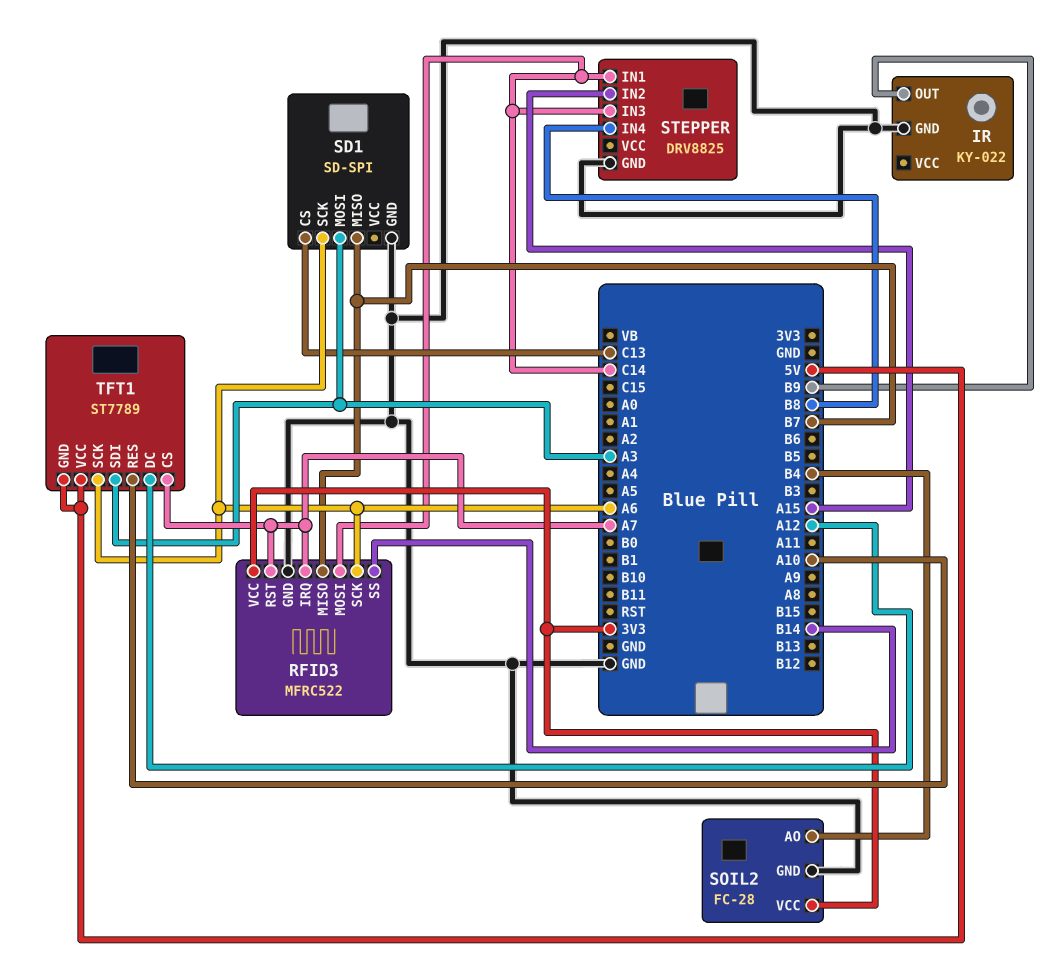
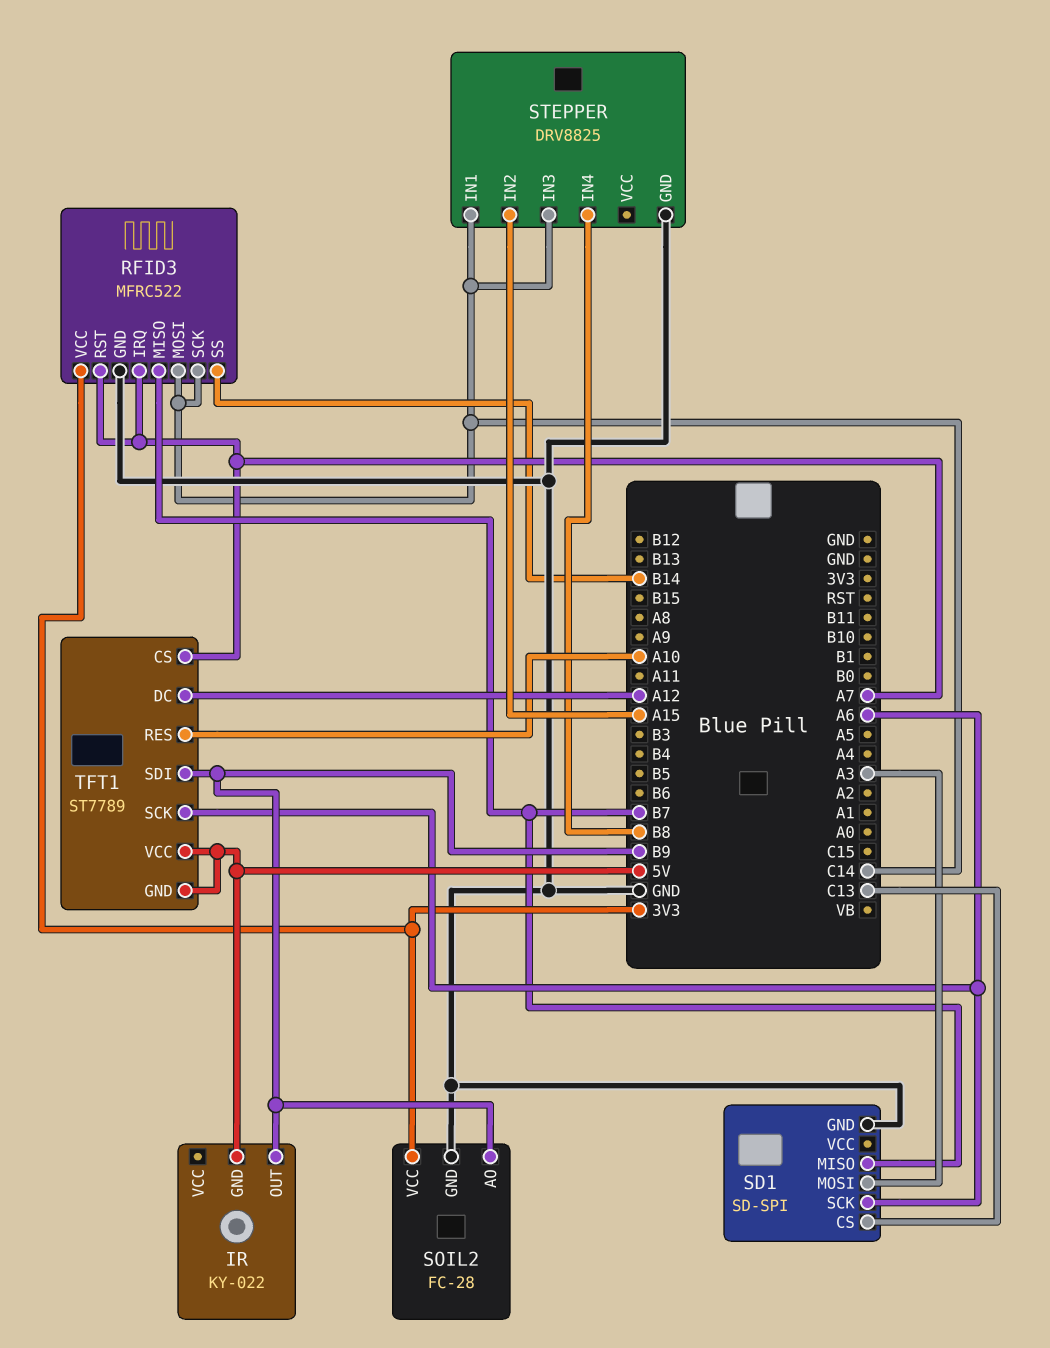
IR pin GND: GND -> 5V
RFID3 pin SCK: A6 -> C14
SOIL2 pin AO: B4 -> B9
TFT1 pin SDI: A3 -> B9

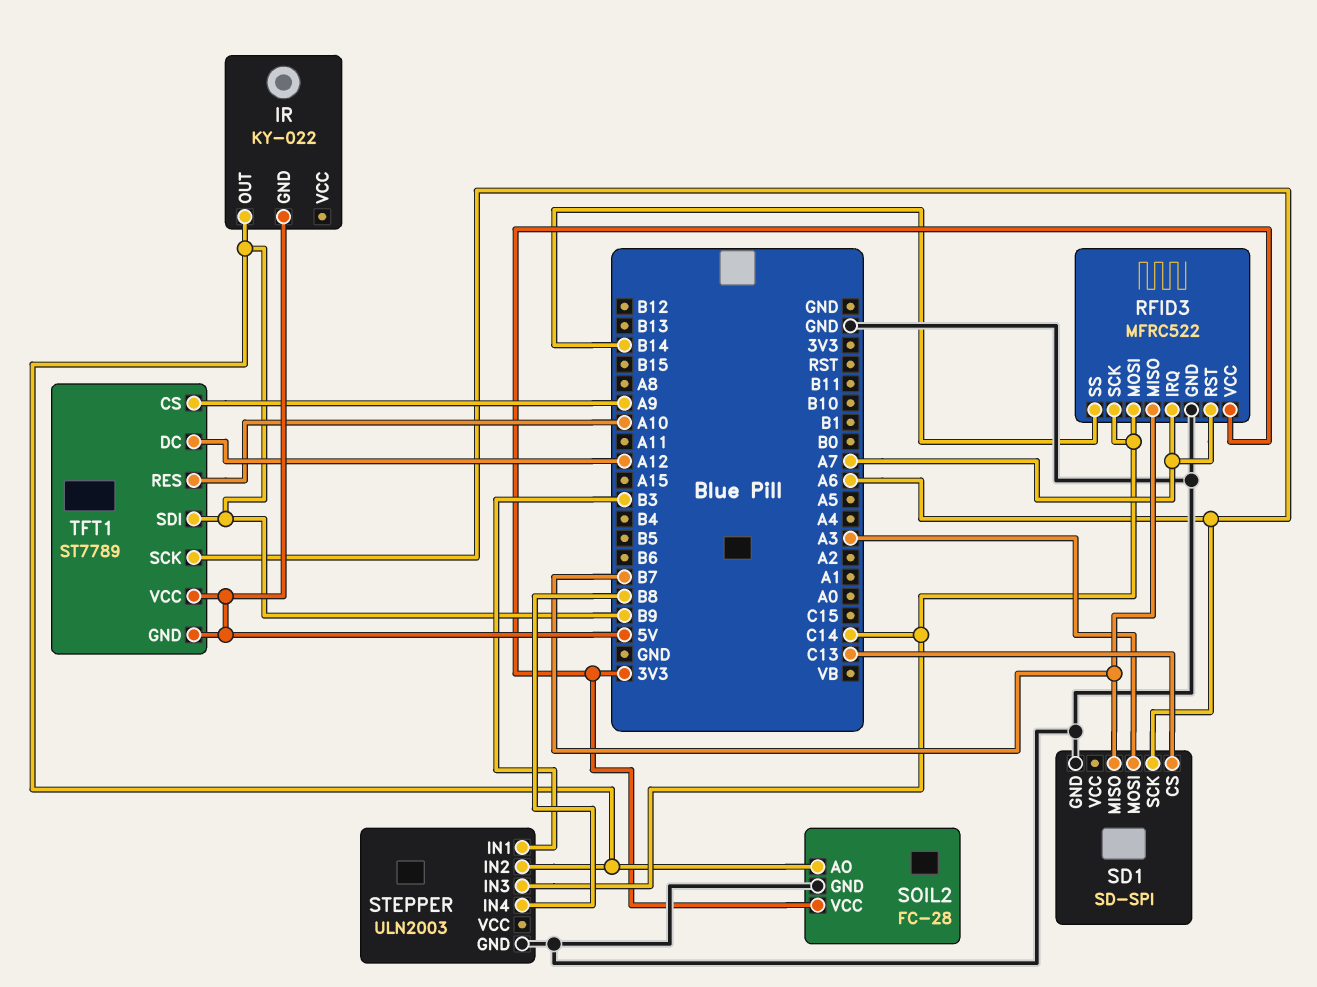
STEPPER: DRV8825 -> ULN2003
STEPPER pin IN1: C14 -> B3
STEPPER pin IN2: A15 -> B9
TFT1 pin CS: A7 -> A9

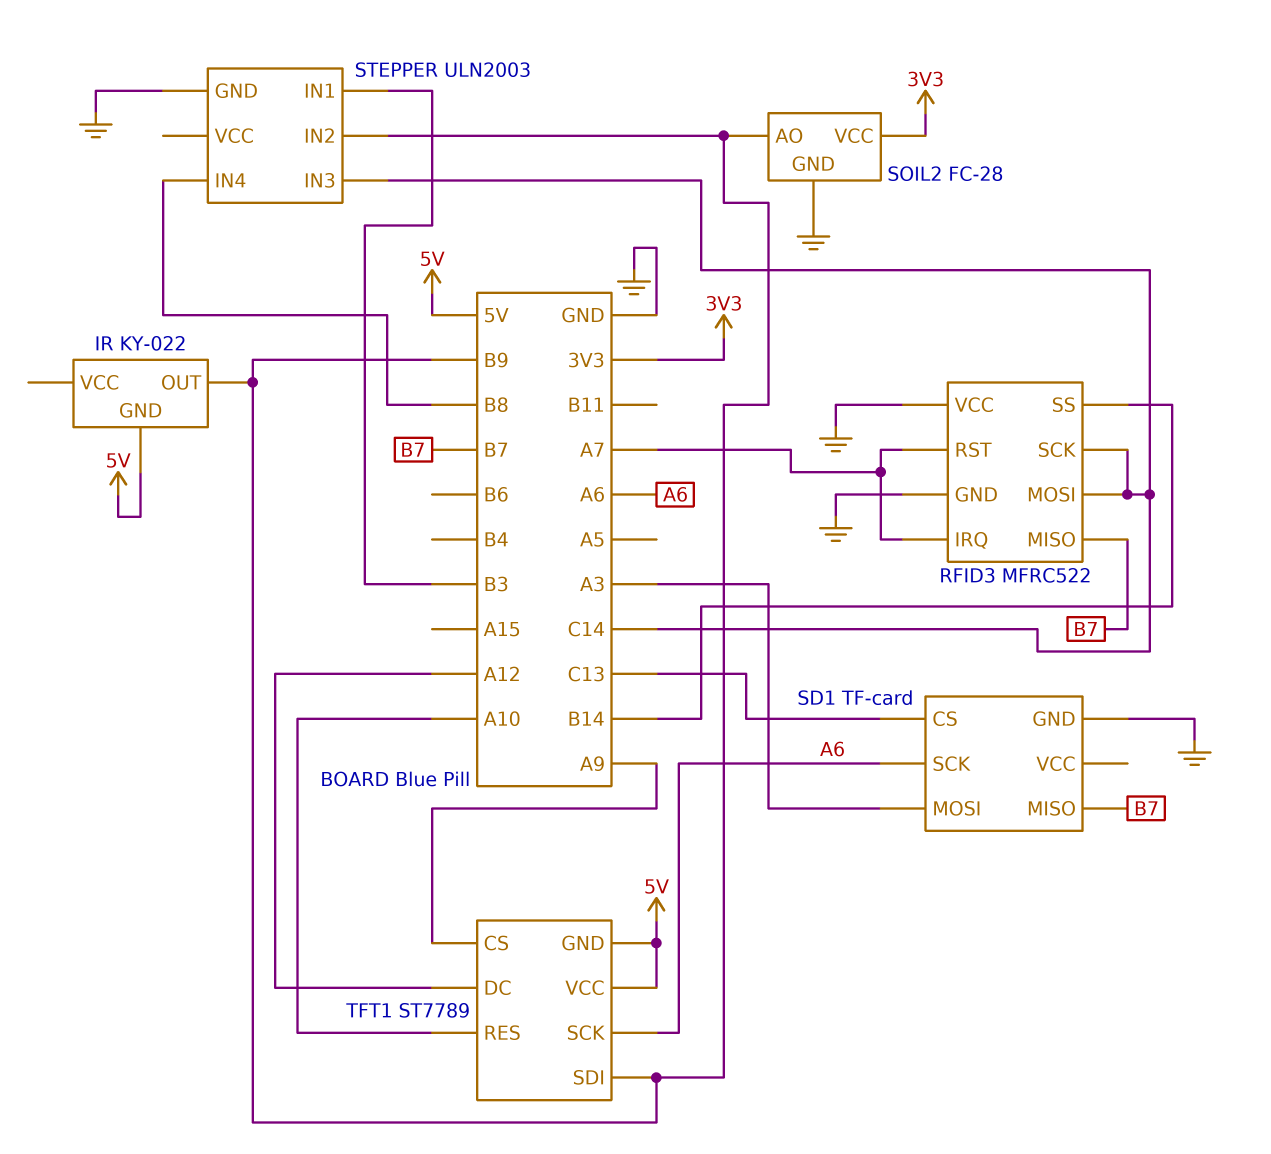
RFID3 pin VCC: 3V3 -> GND
SD1: SD-SPI -> TF-card

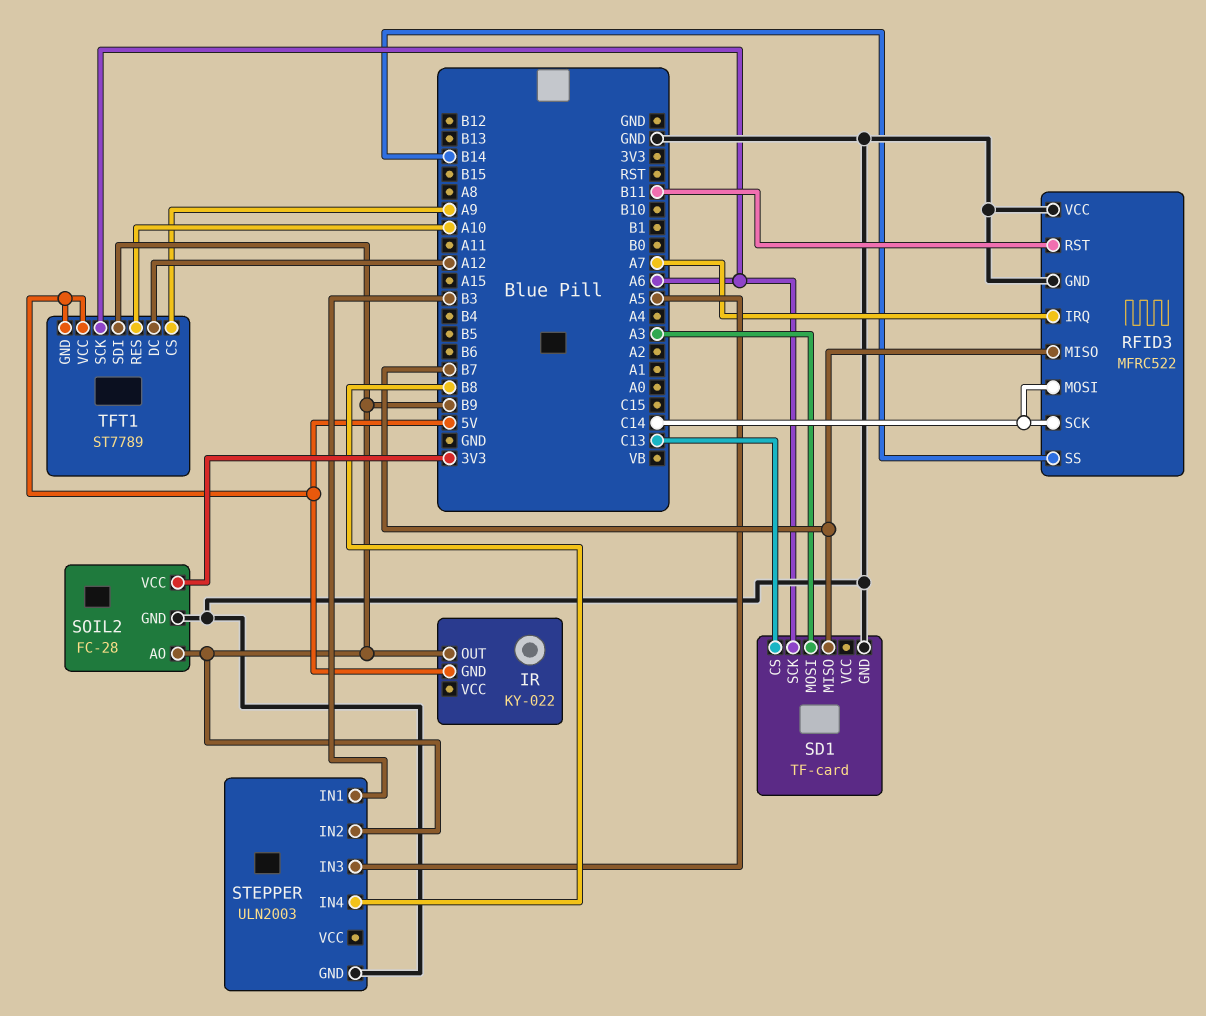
RFID3 pin RST: A7 -> B11
STEPPER pin IN3: C14 -> A5

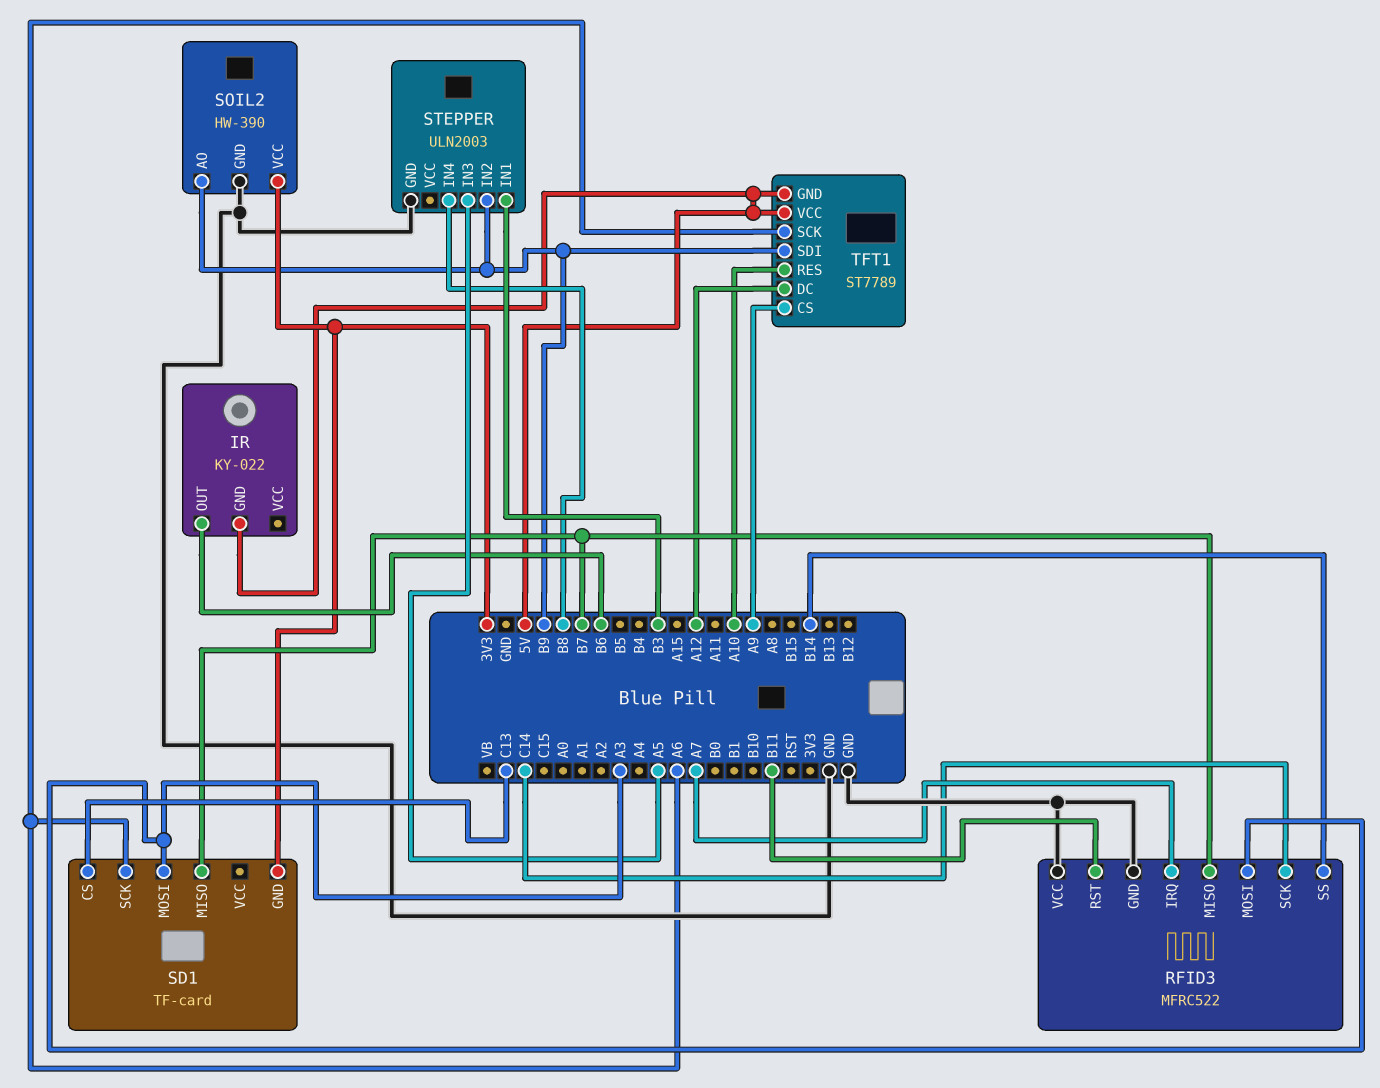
IR pin OUT: B9 -> B6
RFID3 pin MOSI: C14 -> A3
SD1 pin GND: GND -> 3V3
SOIL2: FC-28 -> HW-390

